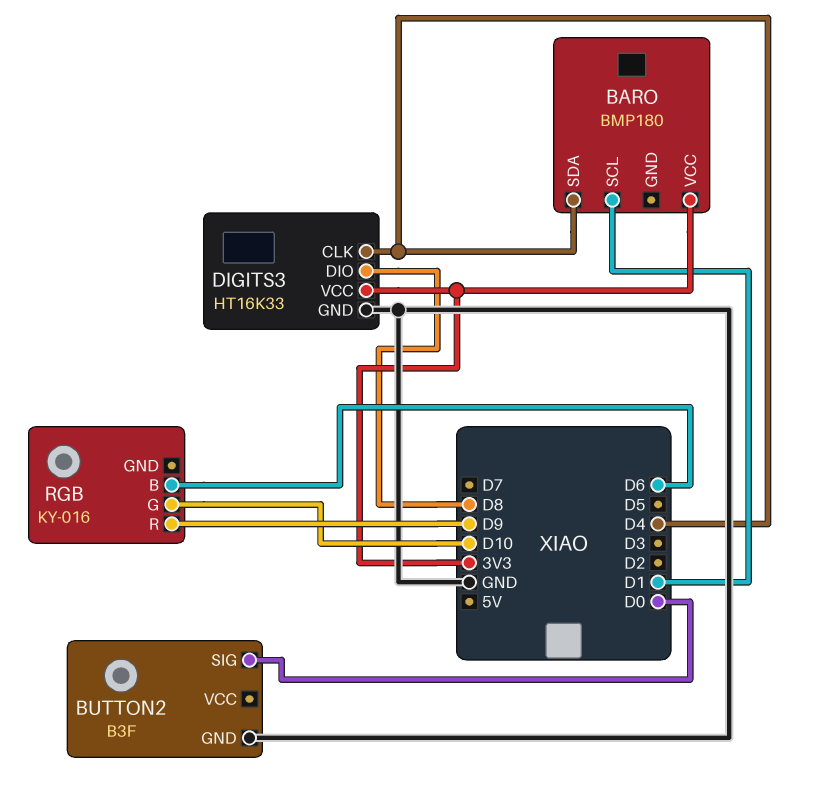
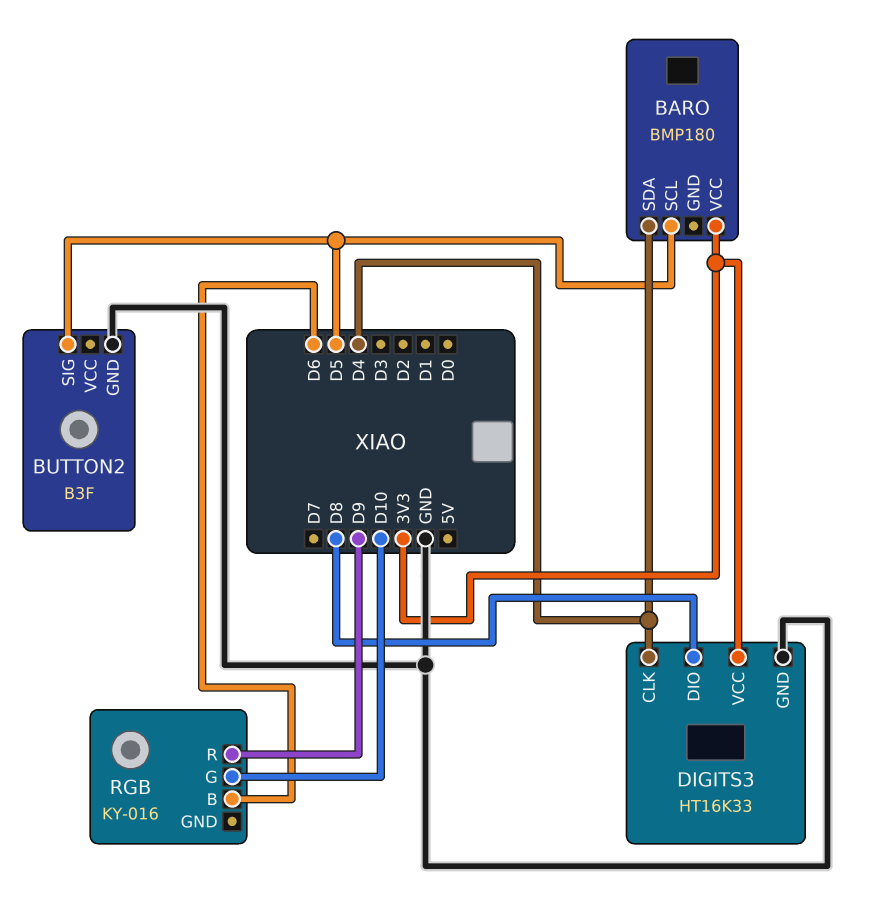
BARO pin SCL: D1 -> D5
BUTTON2 pin SIG: D0 -> D5

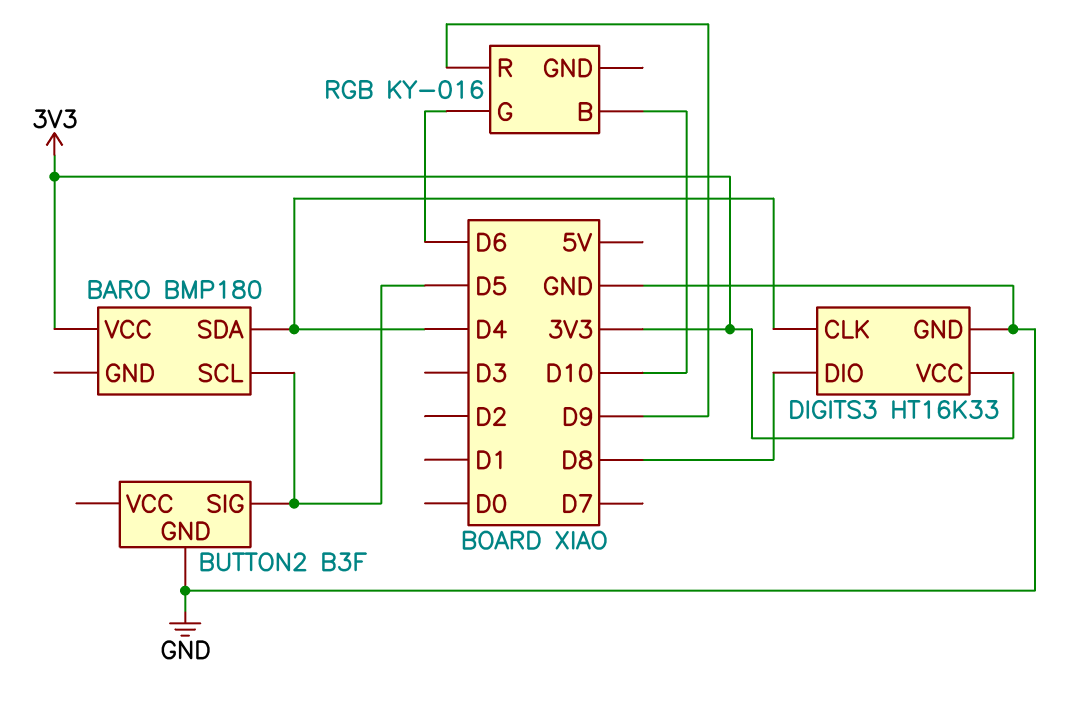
RGB pin B: D6 -> D10
RGB pin G: D10 -> D6

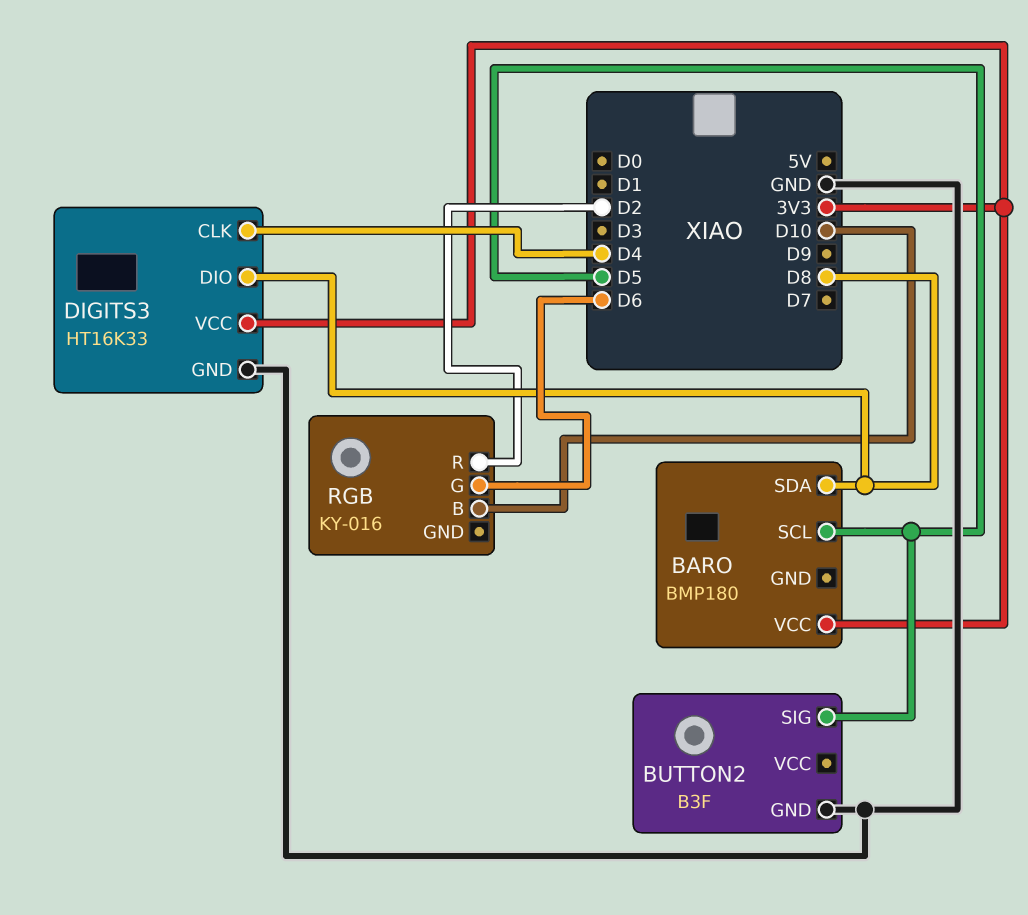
BARO pin SDA: D4 -> D8
RGB pin R: D9 -> D2

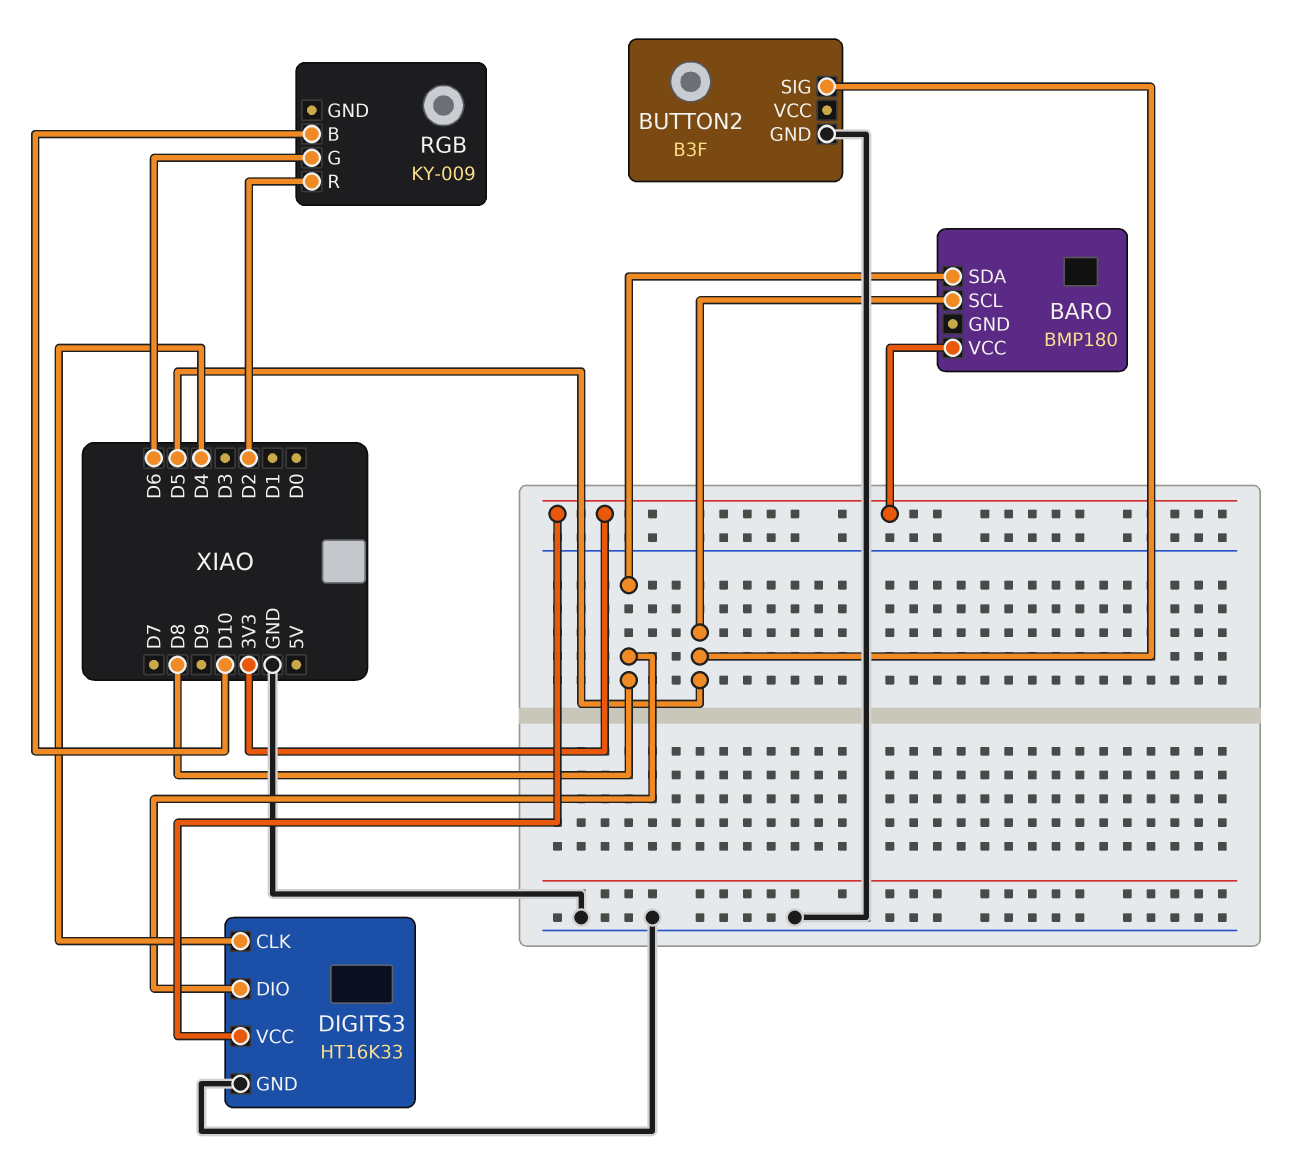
RGB: KY-016 -> KY-009

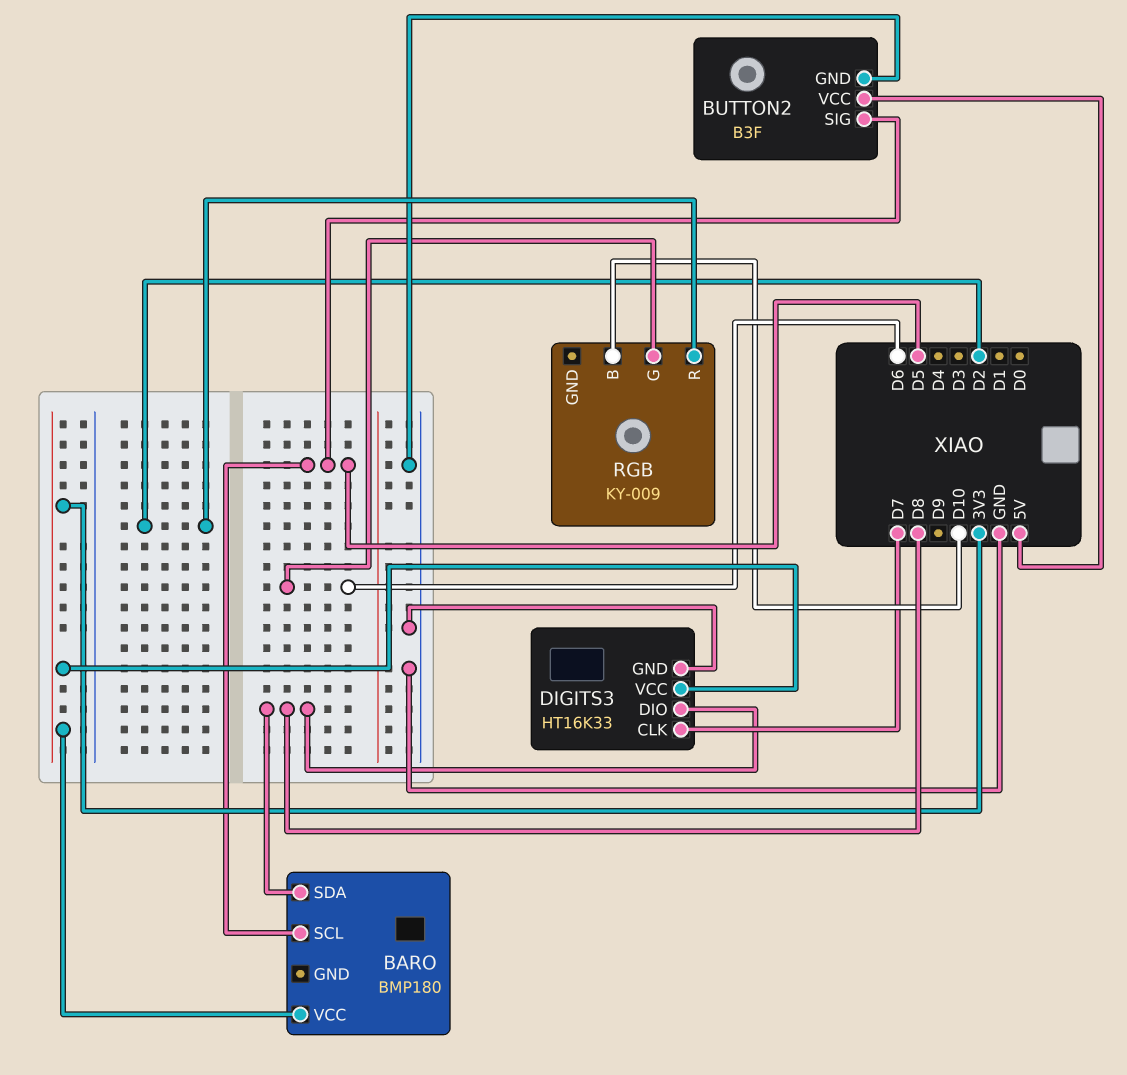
BUTTON2 pin VCC: none -> 5V
DIGITS3 pin CLK: D4 -> D7

